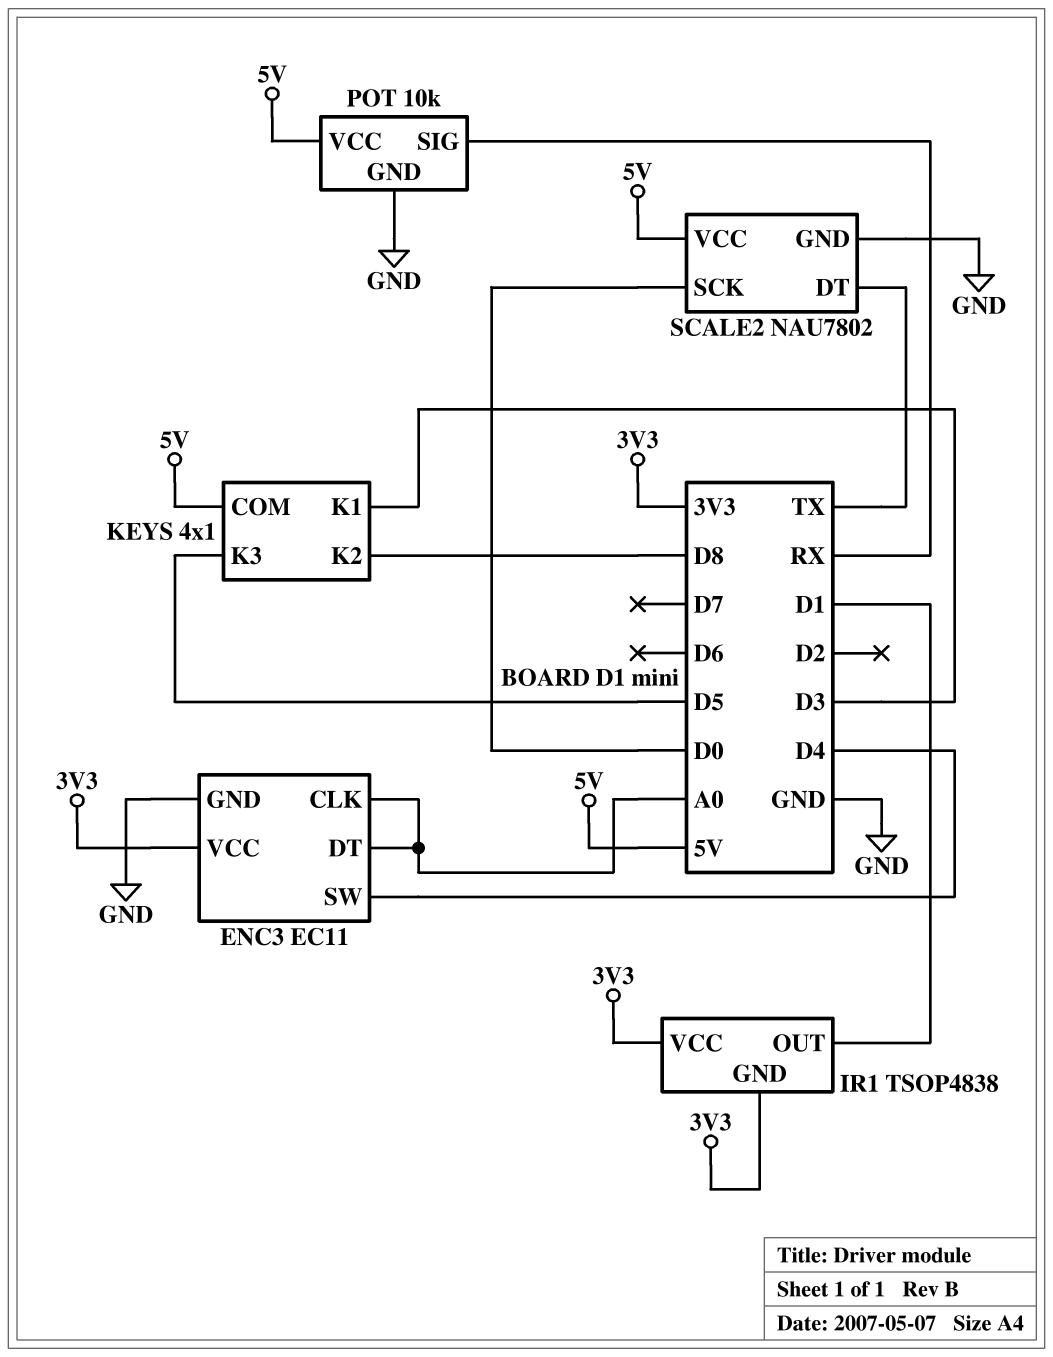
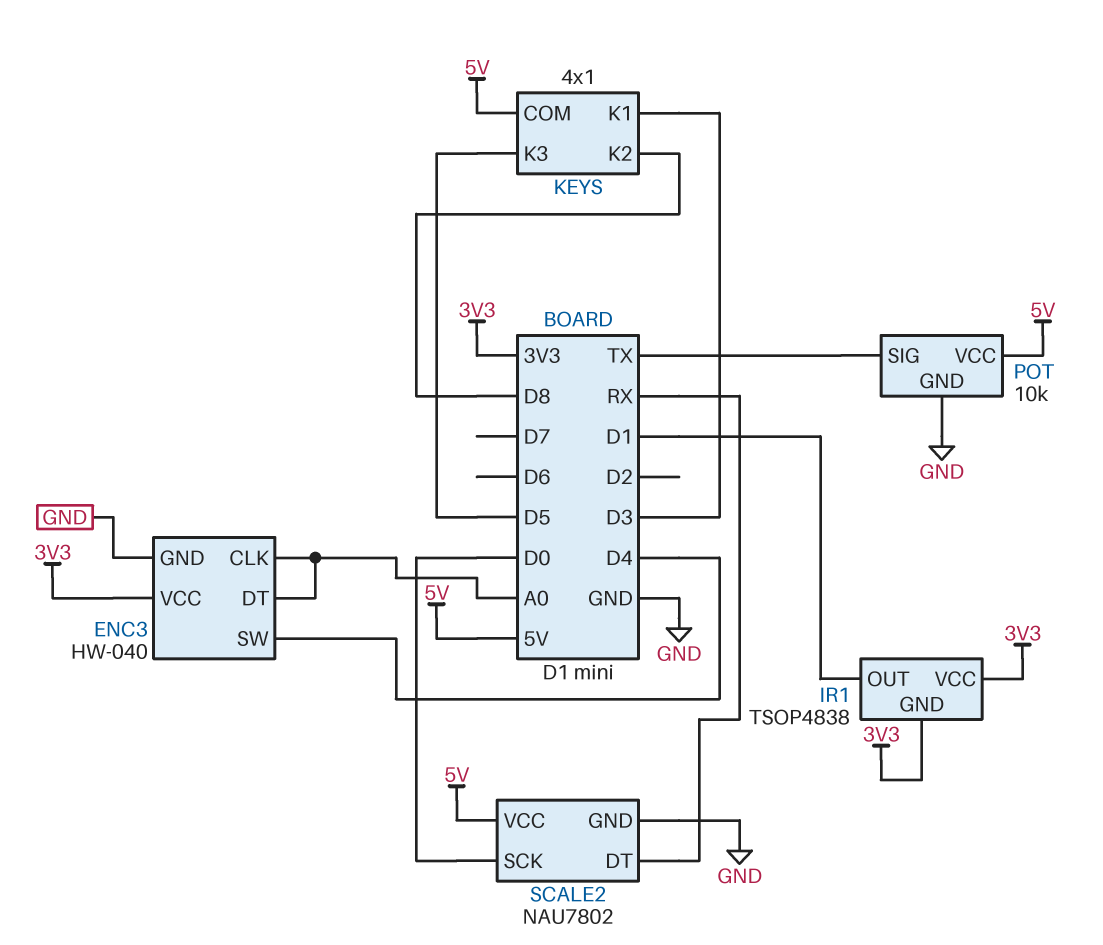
ENC3: EC11 -> HW-040
POT pin SIG: RX -> TX
SCALE2 pin DT: TX -> RX

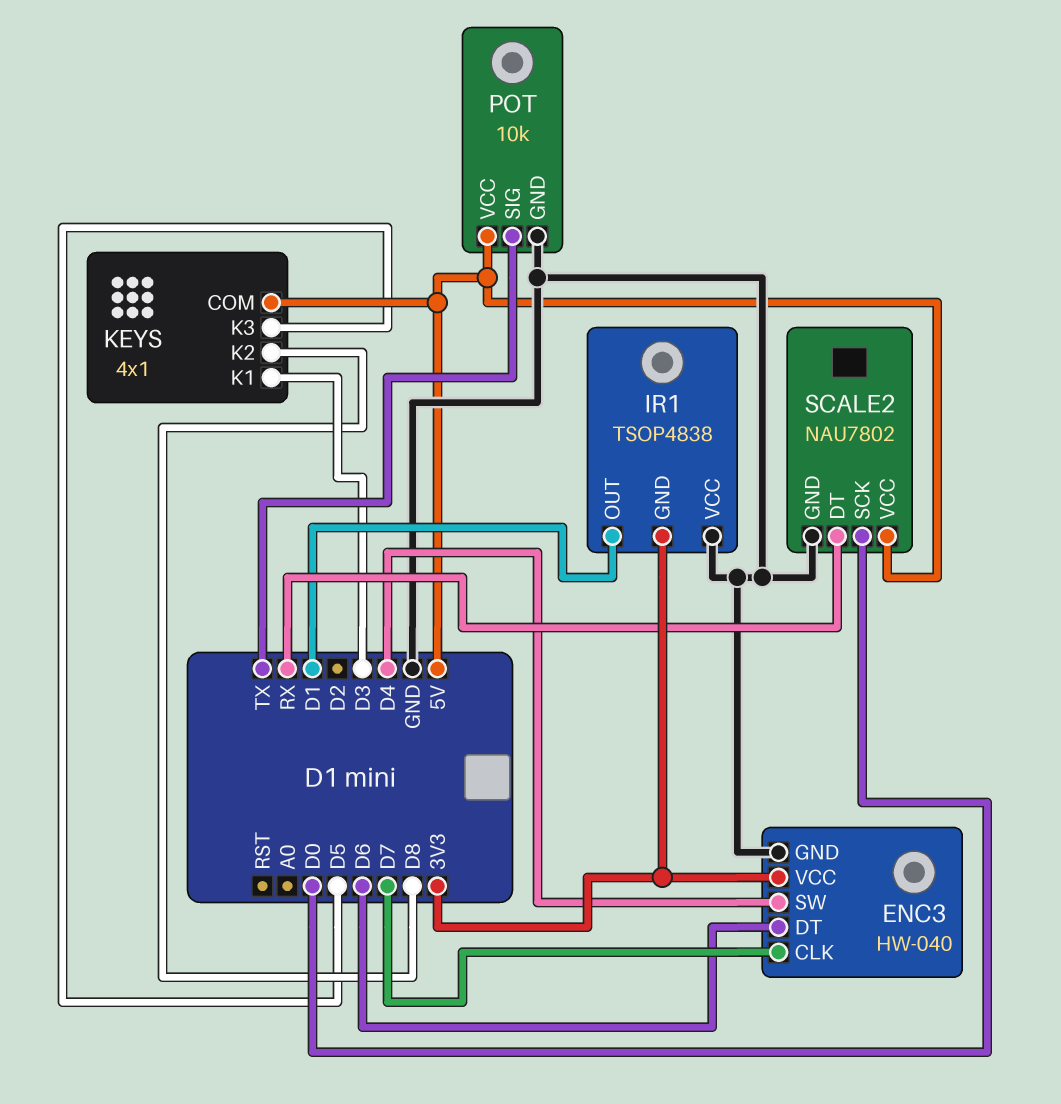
ENC3 pin CLK: A0 -> D7
ENC3 pin DT: A0 -> D6
IR1 pin VCC: 3V3 -> GND

